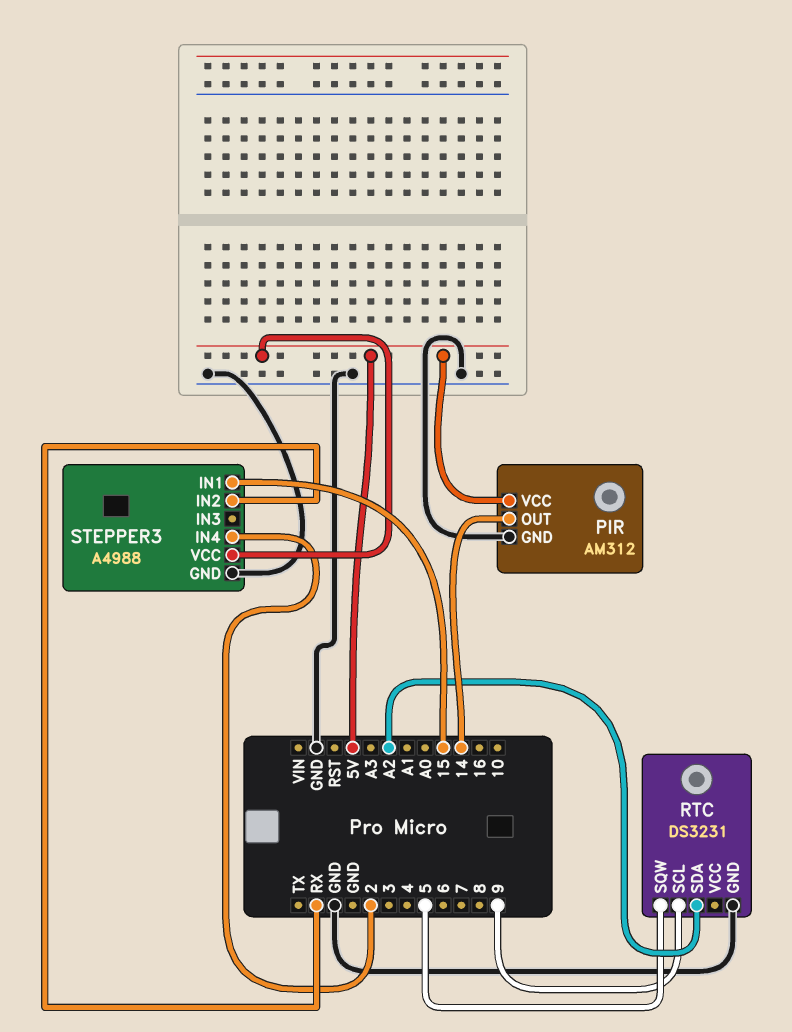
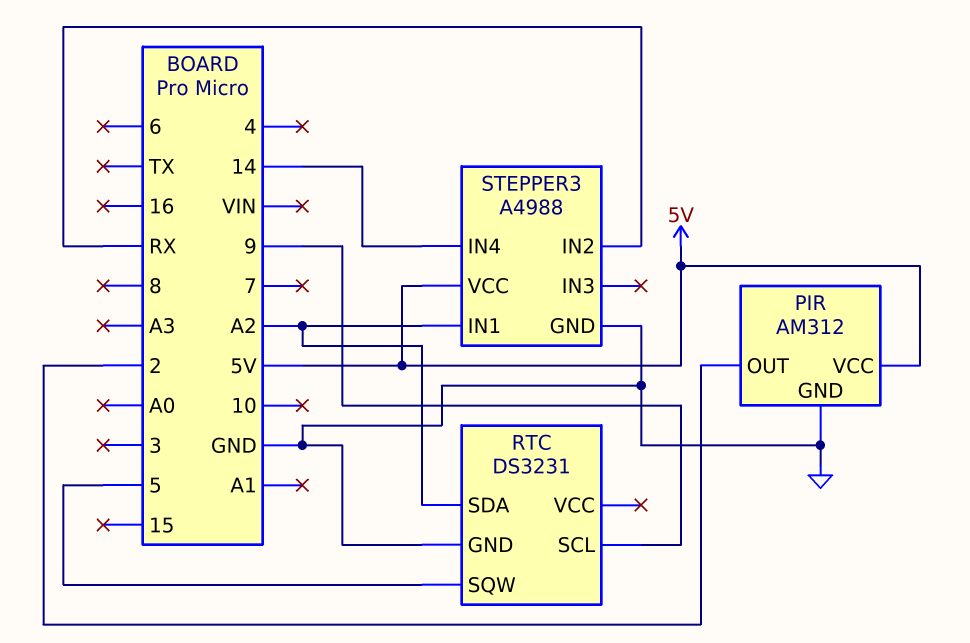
PIR pin OUT: 14 -> 2
STEPPER3 pin IN1: 15 -> A2
STEPPER3 pin IN4: 2 -> 14

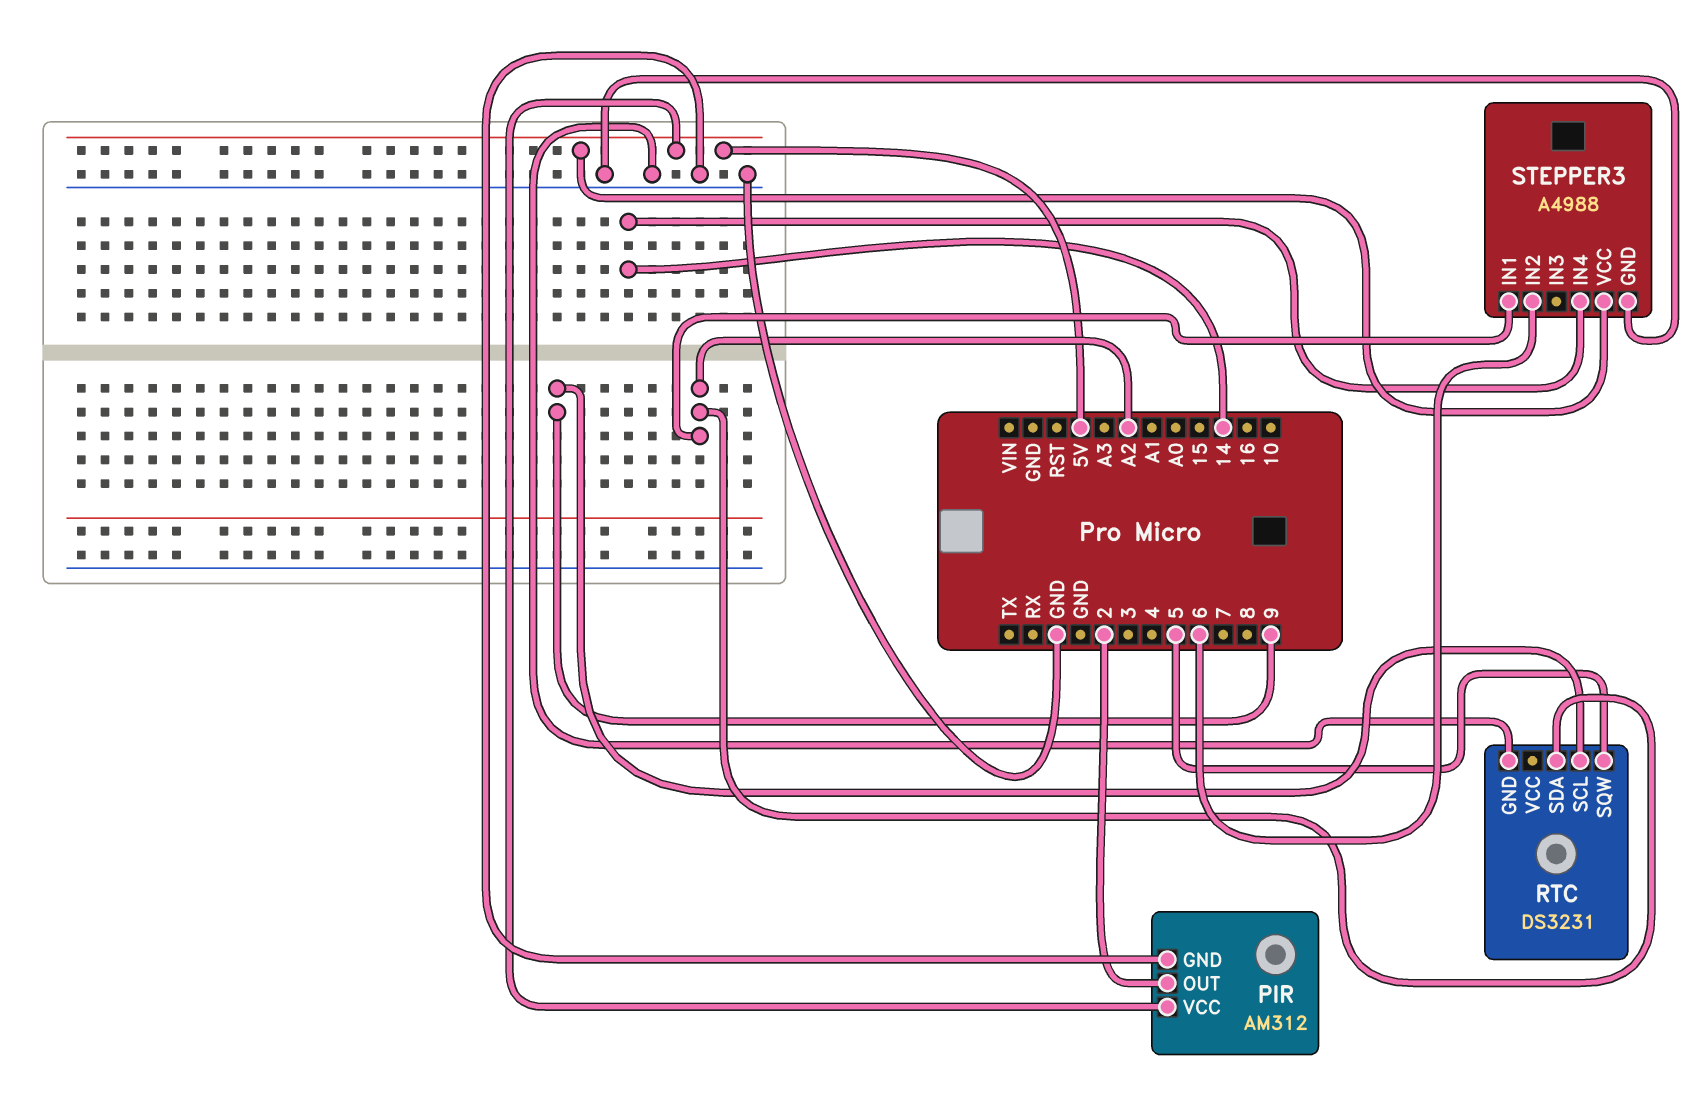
STEPPER3 pin IN2: RX -> 6

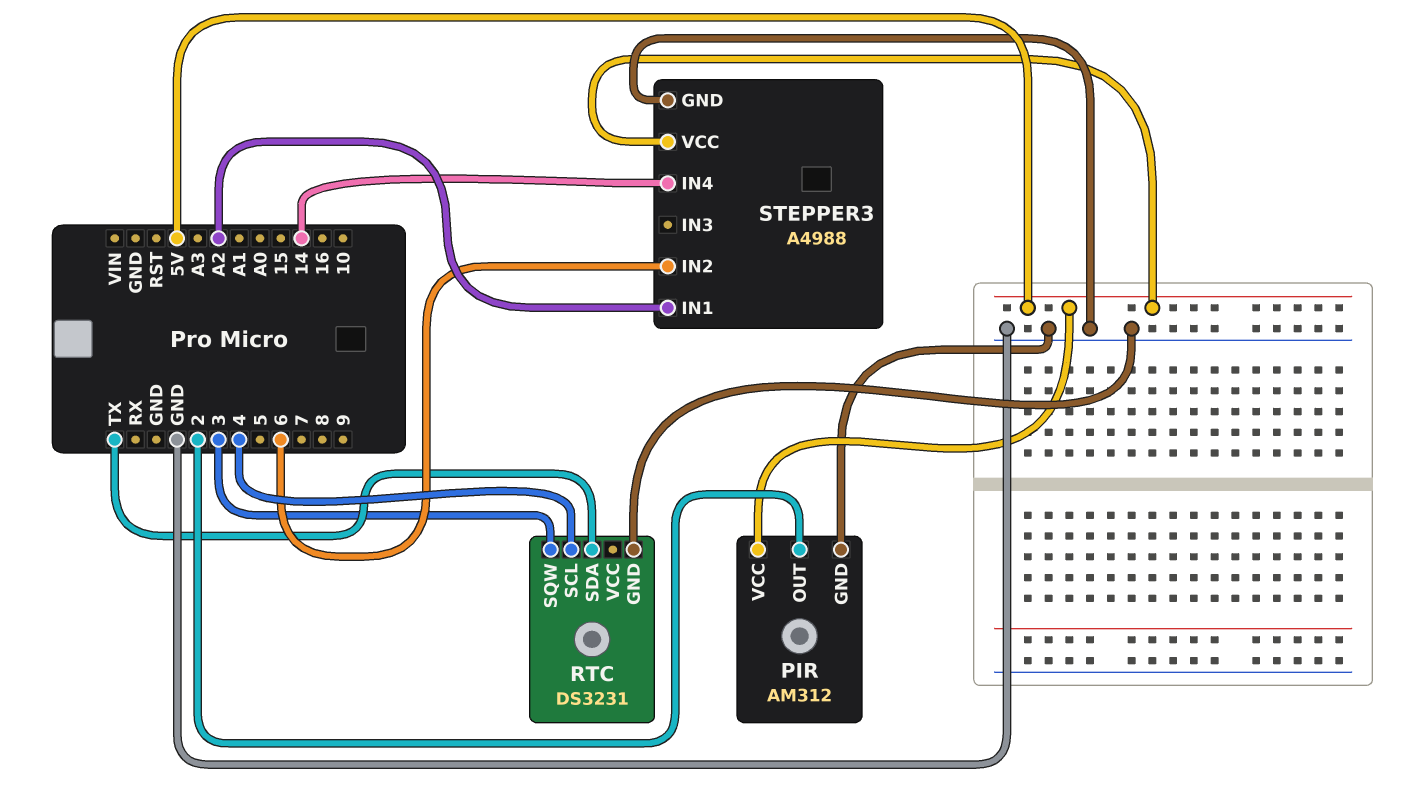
RTC pin SCL: 9 -> 4
RTC pin SDA: A2 -> TX
RTC pin SQW: 5 -> 3

